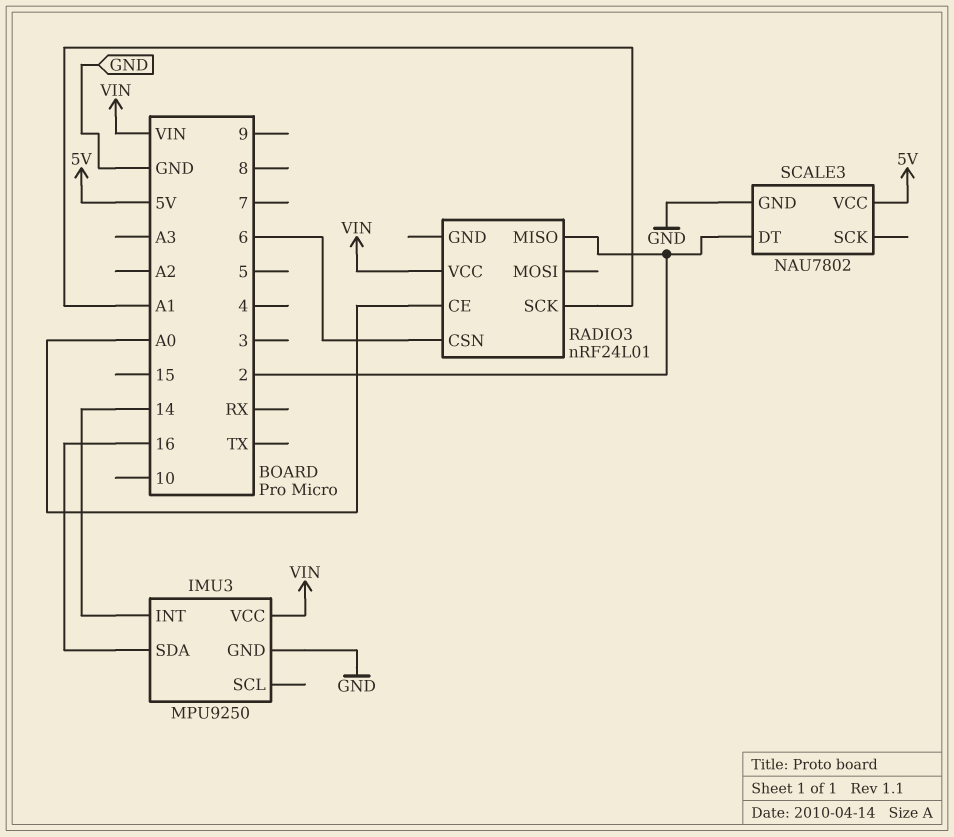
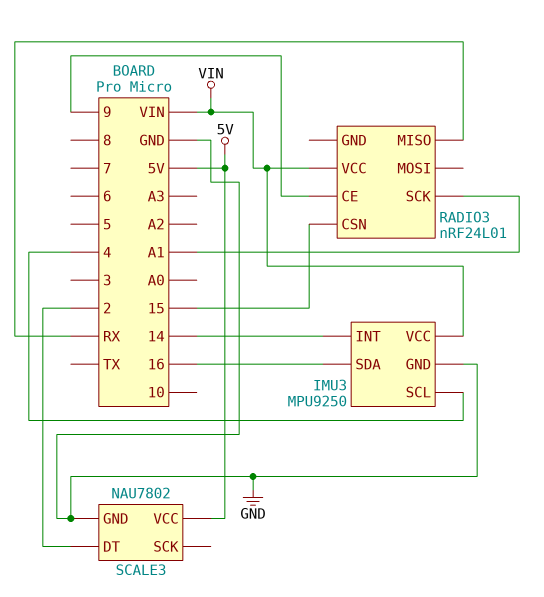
IMU3 pin SCL: none -> 4
RADIO3 pin CE: A0 -> 9
RADIO3 pin CSN: 6 -> 15
RADIO3 pin MISO: 2 -> RX

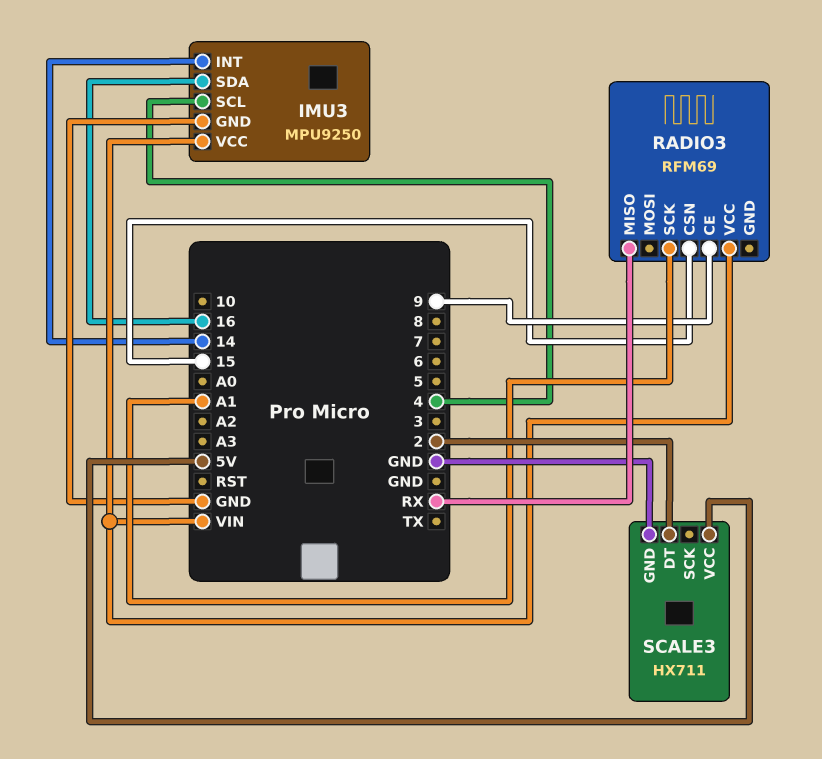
RADIO3: nRF24L01 -> RFM69
SCALE3: NAU7802 -> HX711

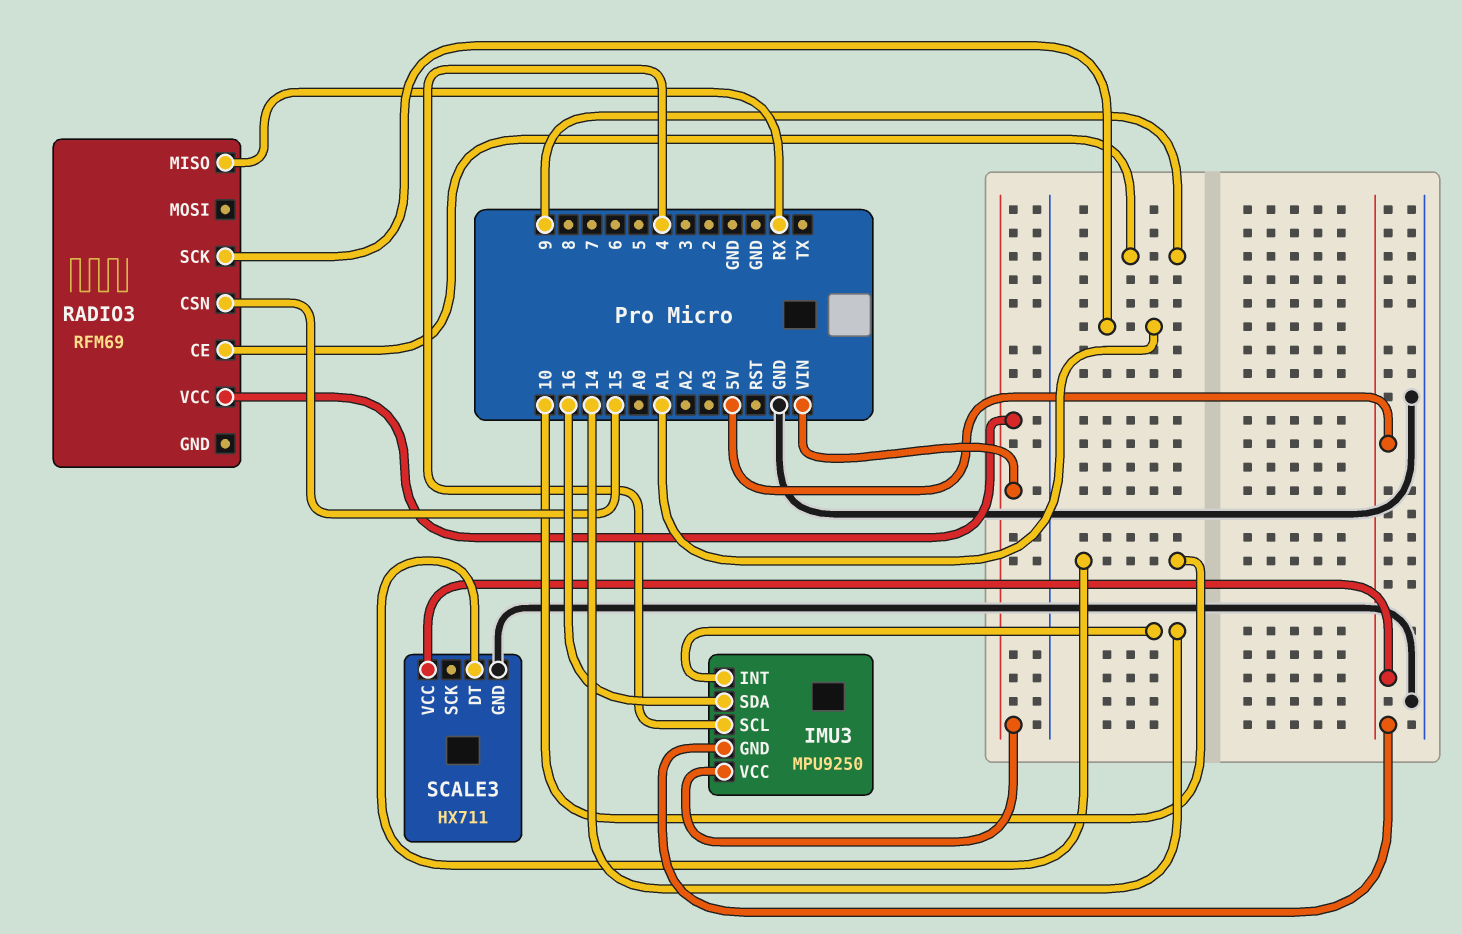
IMU3 pin GND: GND -> 5V
SCALE3 pin DT: 2 -> 10

